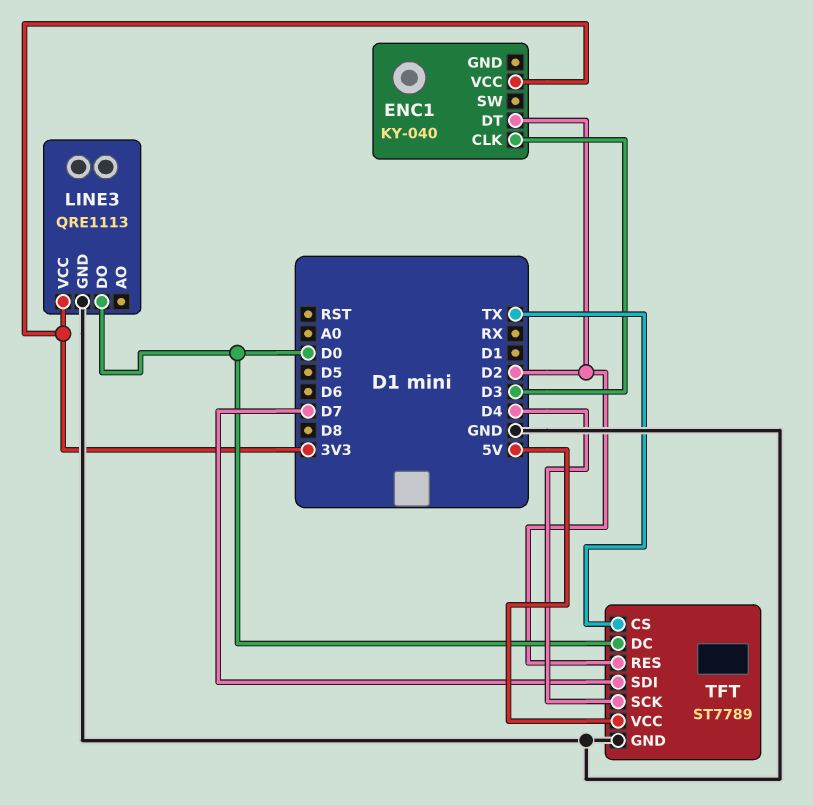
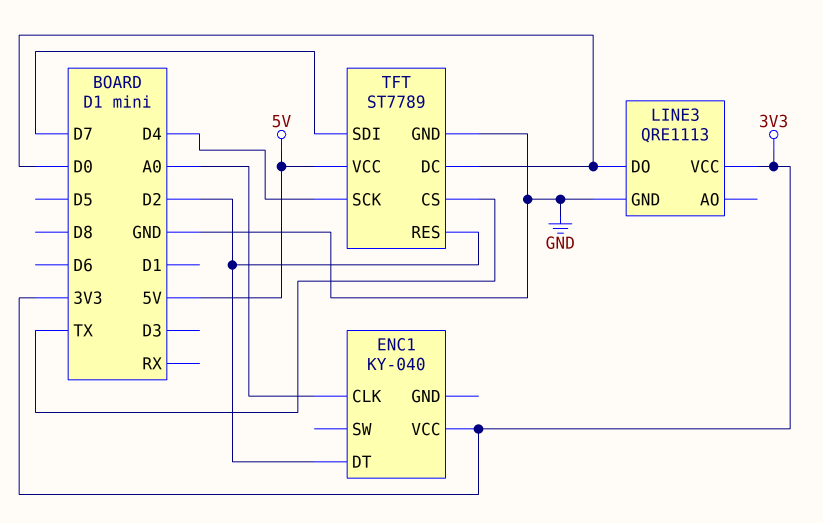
ENC1 pin CLK: D3 -> A0

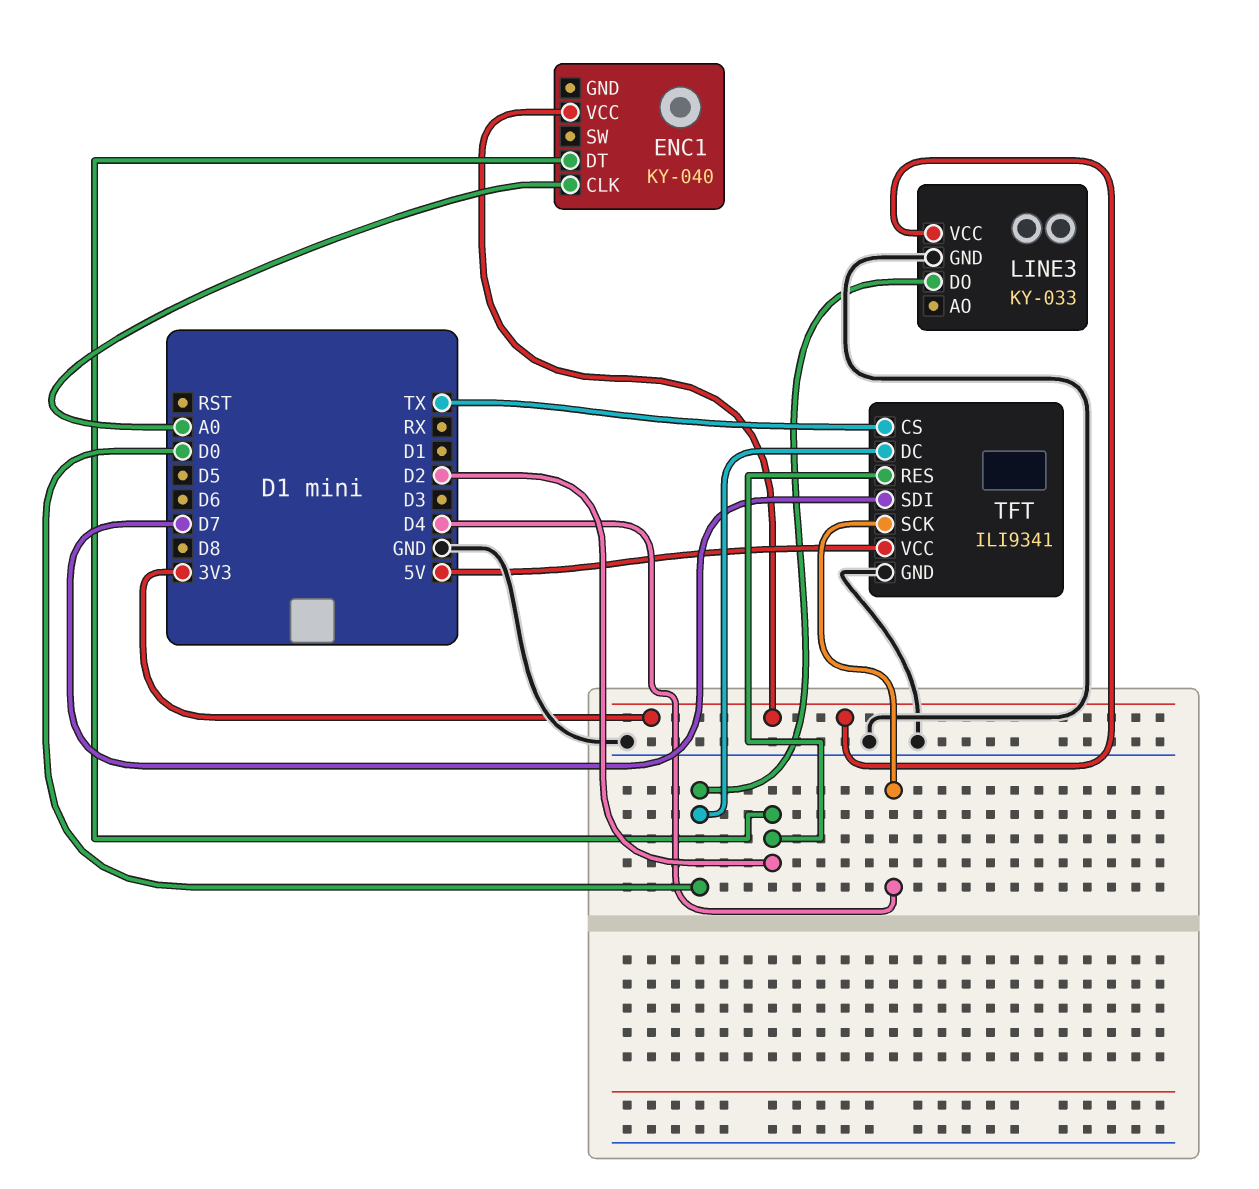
LINE3: QRE1113 -> KY-033
TFT: ST7789 -> ILI9341

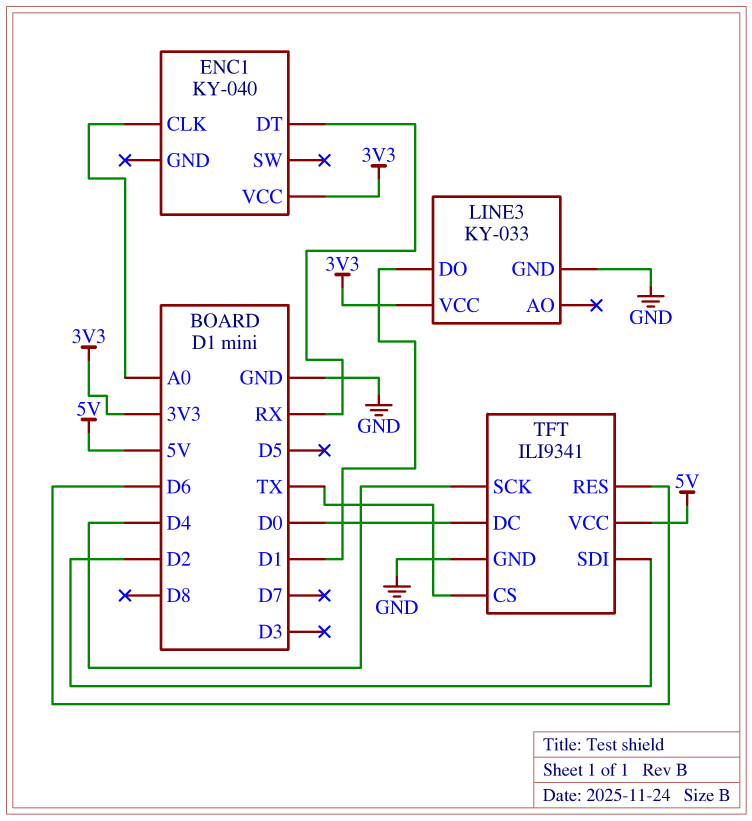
ENC1 pin DT: D2 -> RX
LINE3 pin DO: D0 -> D1
TFT pin RES: D2 -> D6
TFT pin SDI: D7 -> D2

